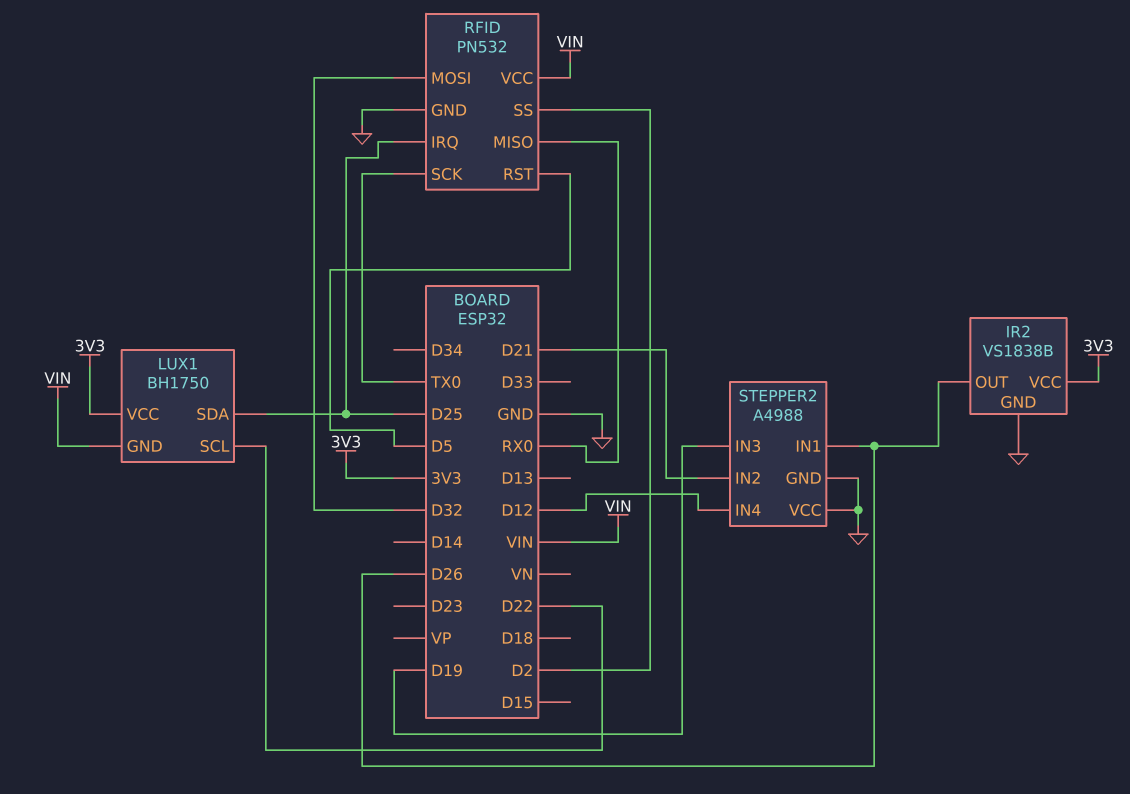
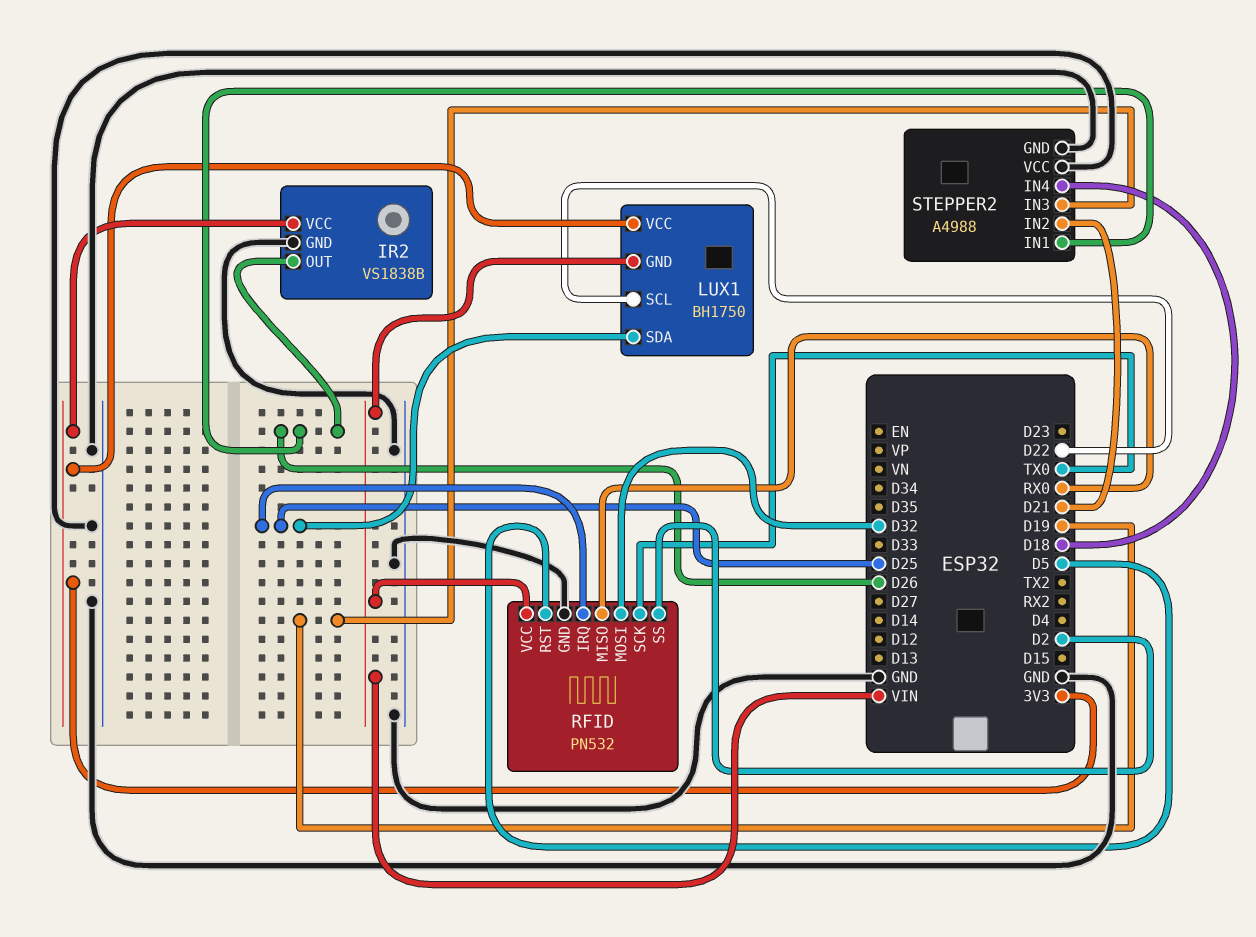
STEPPER2 pin IN4: D12 -> D18

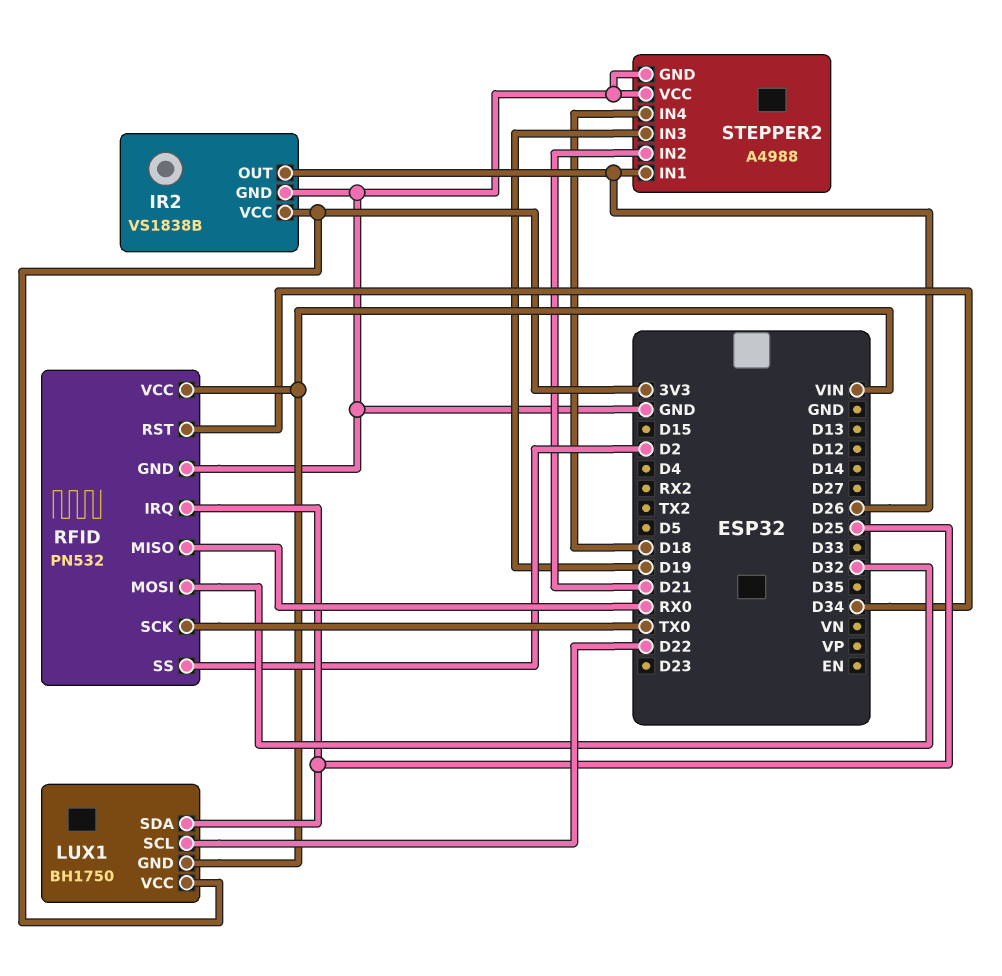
RFID pin RST: D5 -> D34

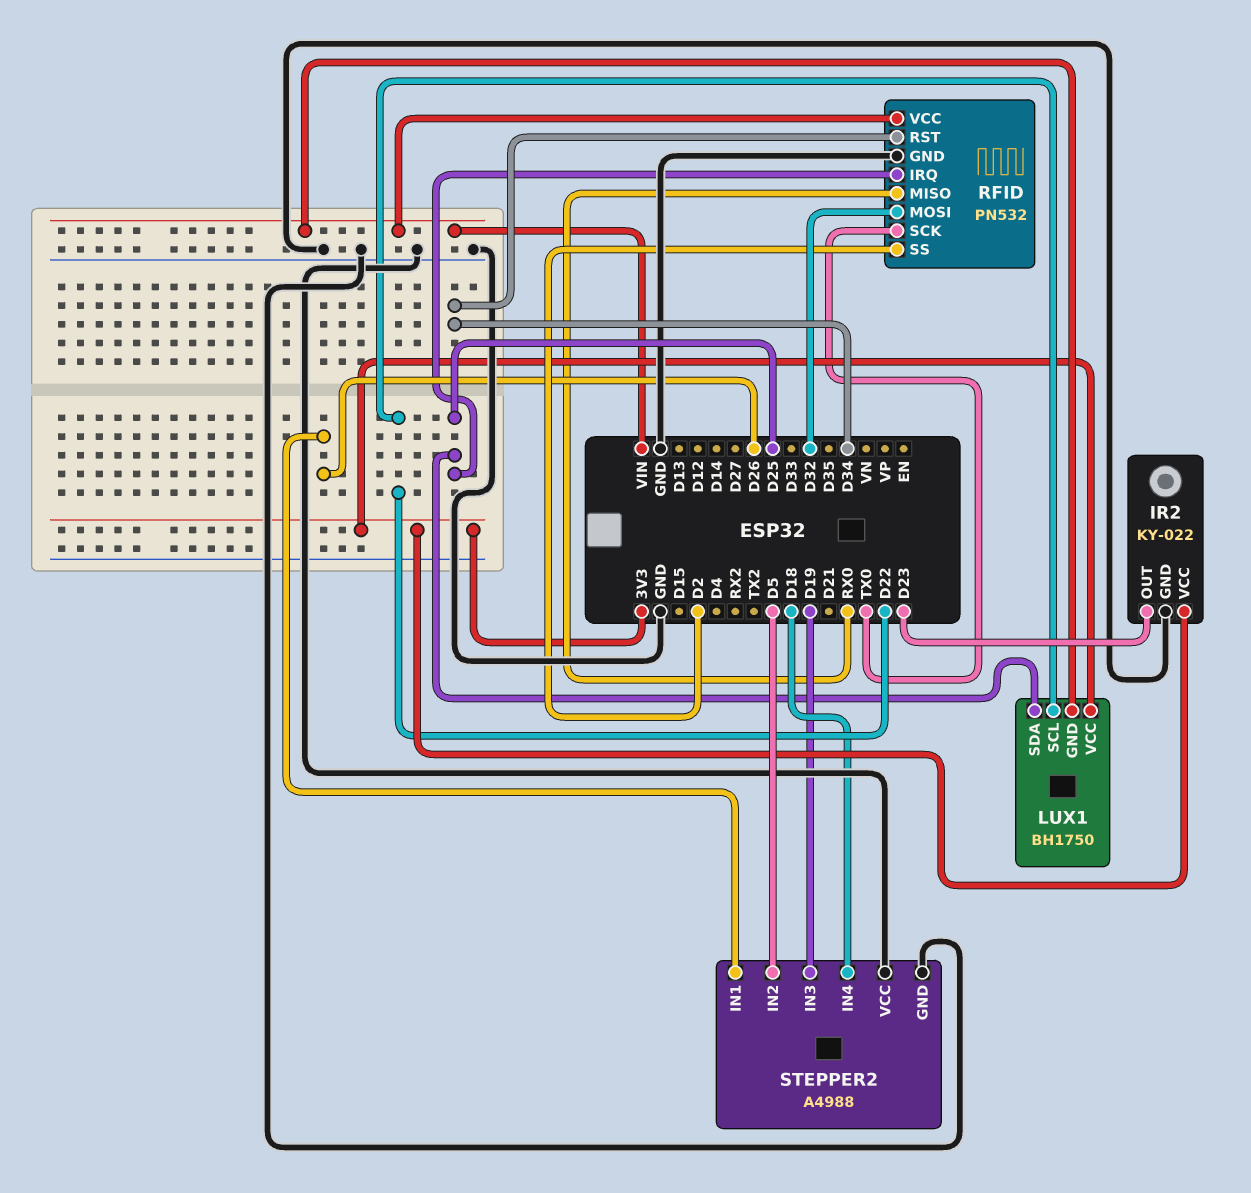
IR2: VS1838B -> KY-022
IR2 pin OUT: D26 -> D23
STEPPER2 pin IN2: D21 -> D5

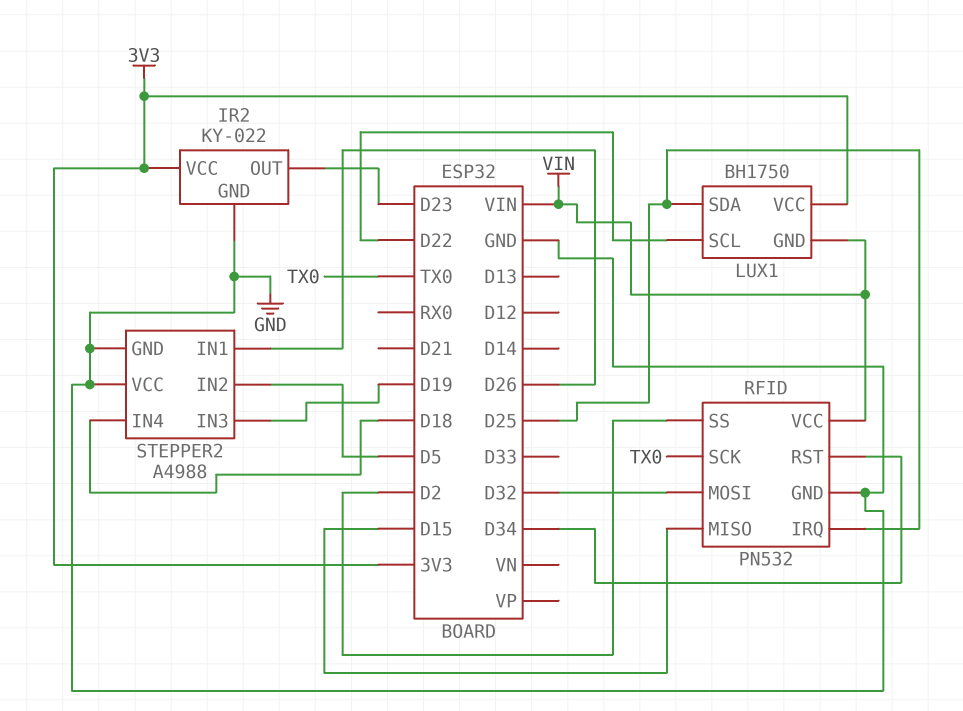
RFID pin MISO: RX0 -> D15

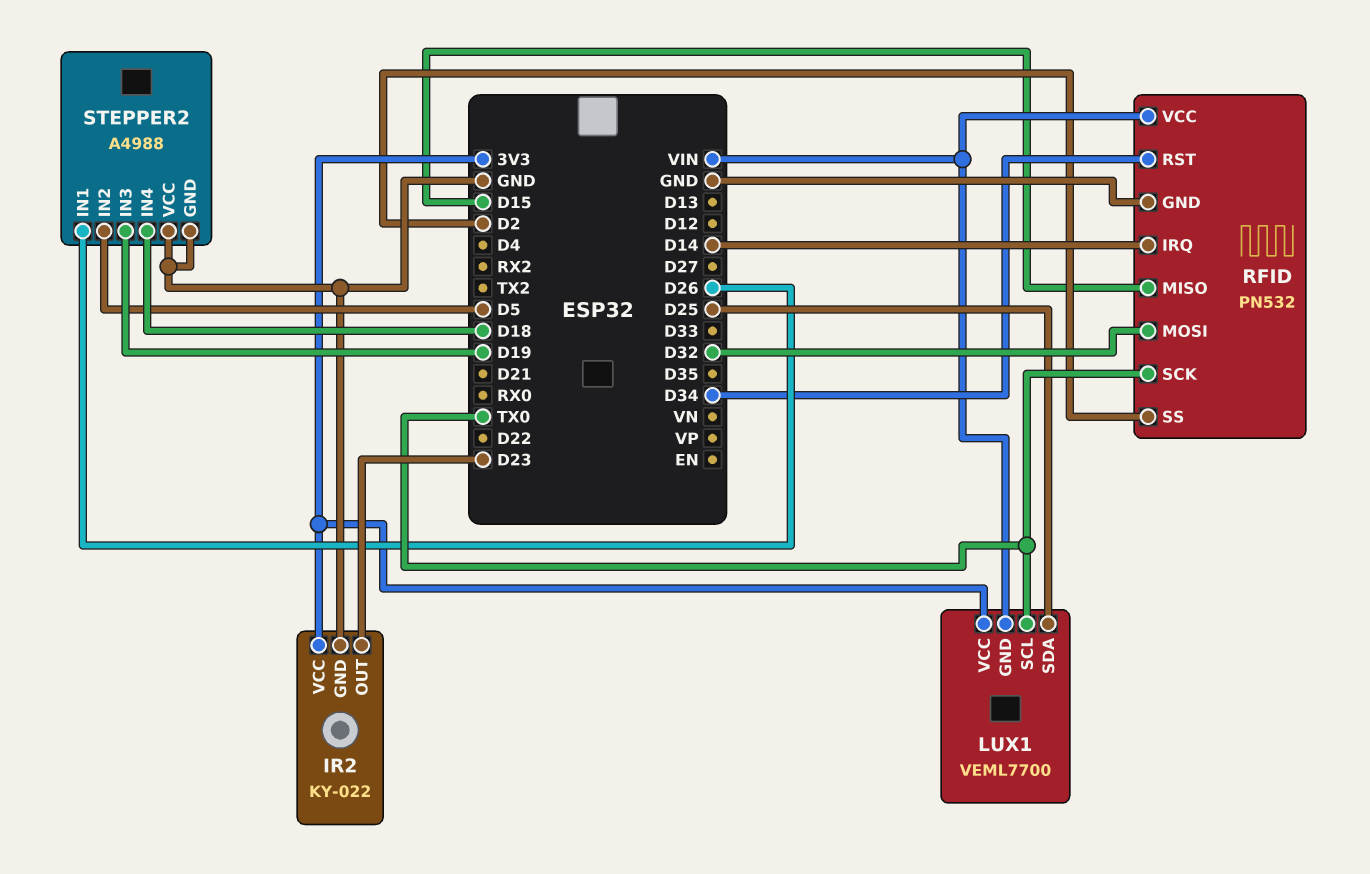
LUX1: BH1750 -> VEML7700
LUX1 pin SCL: D22 -> TX0
RFID pin IRQ: D25 -> D14

